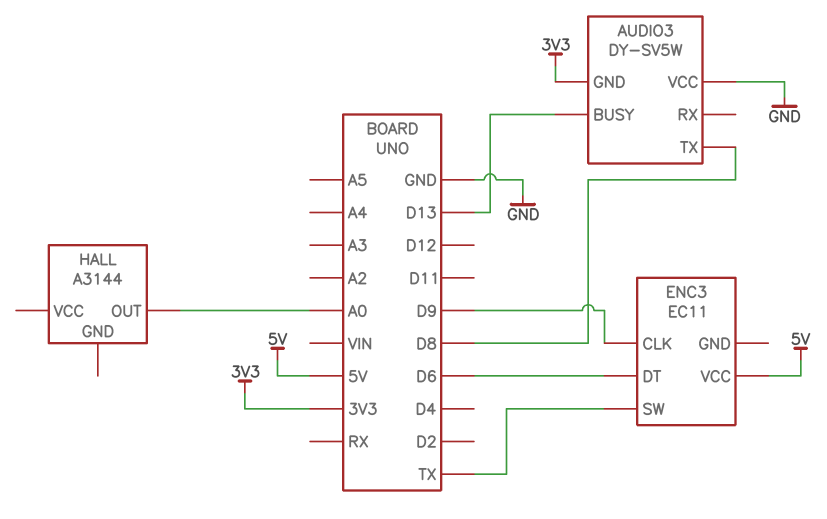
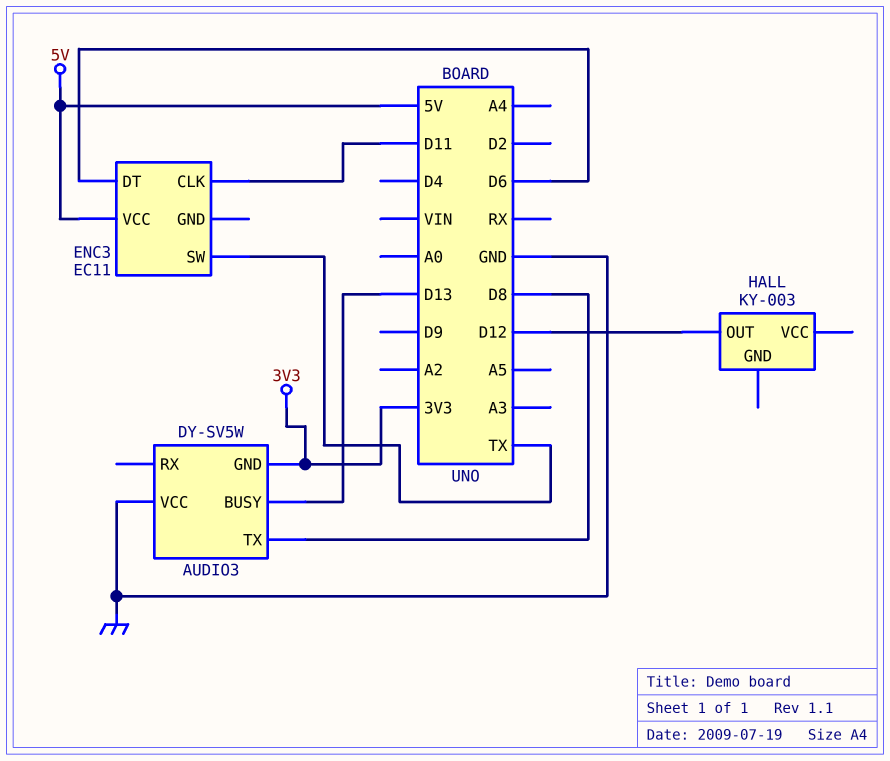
ENC3 pin CLK: D9 -> D11
HALL: A3144 -> KY-003
HALL pin OUT: A0 -> D12

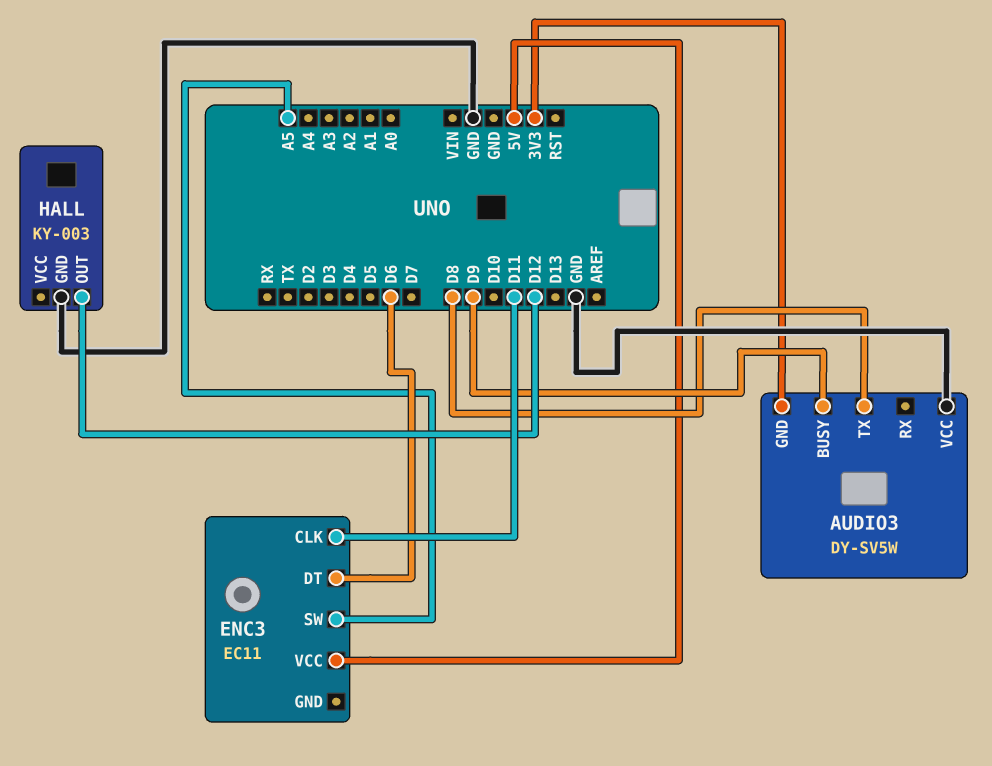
AUDIO3 pin BUSY: D13 -> D9
ENC3 pin SW: TX -> A5
HALL pin GND: none -> GND

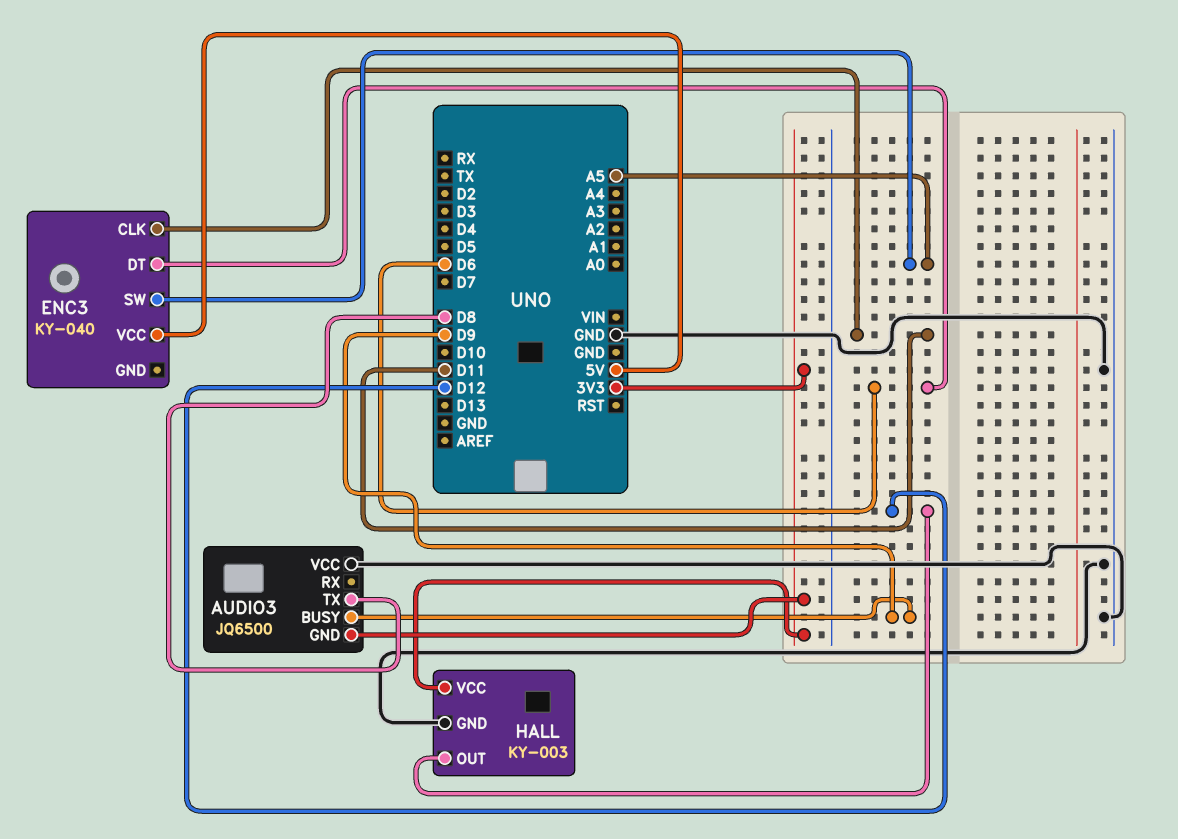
AUDIO3: DY-SV5W -> JQ6500
ENC3: EC11 -> KY-040
HALL pin VCC: none -> 3V3

